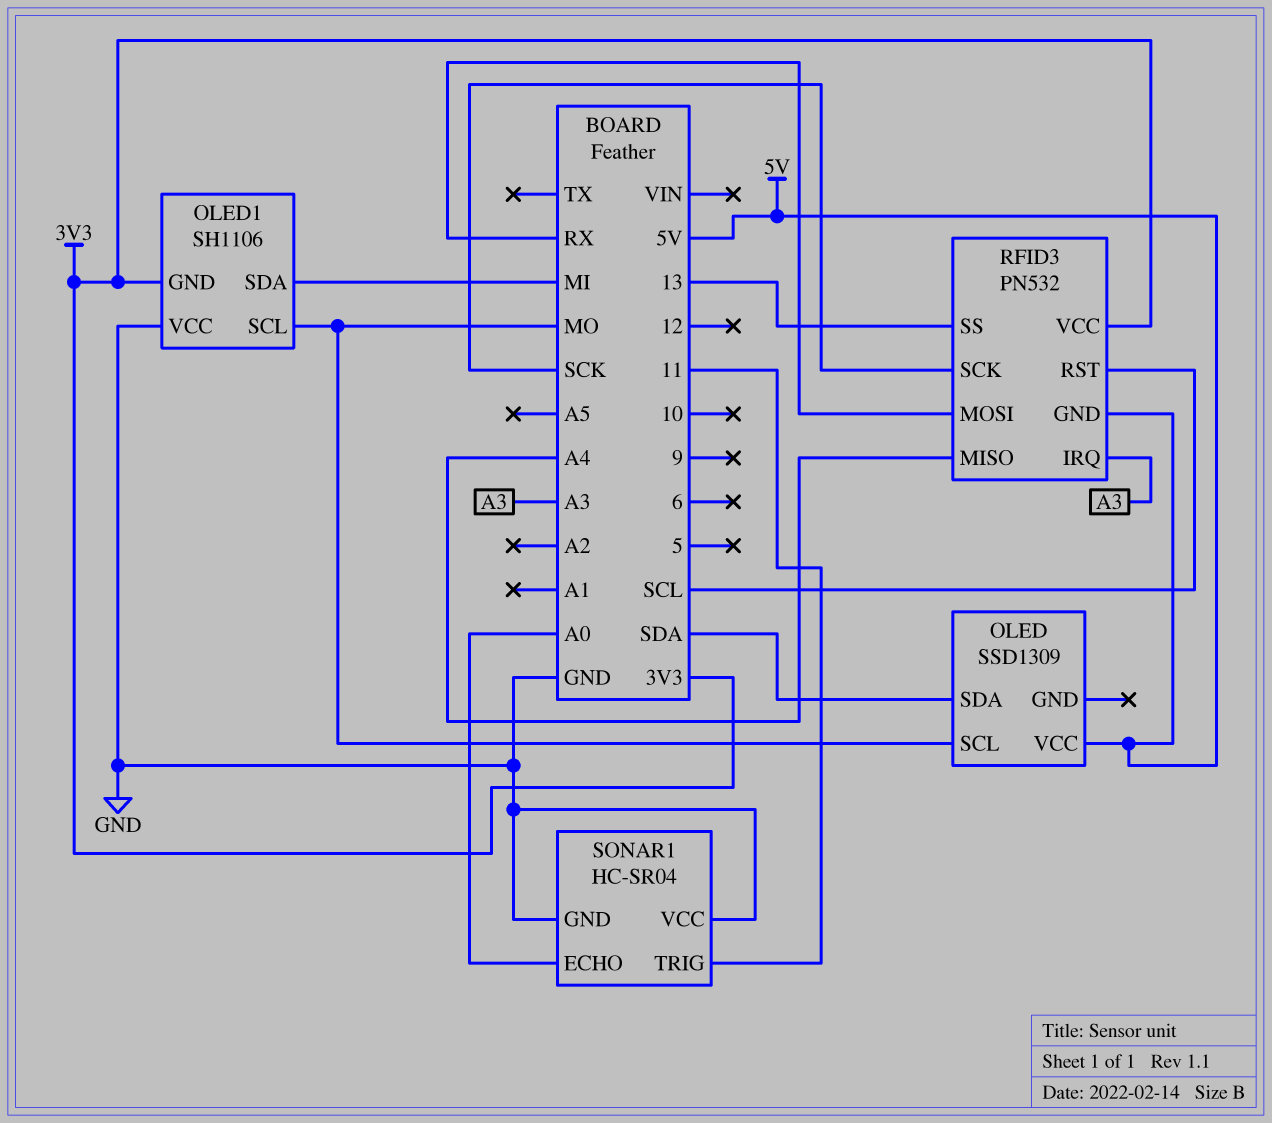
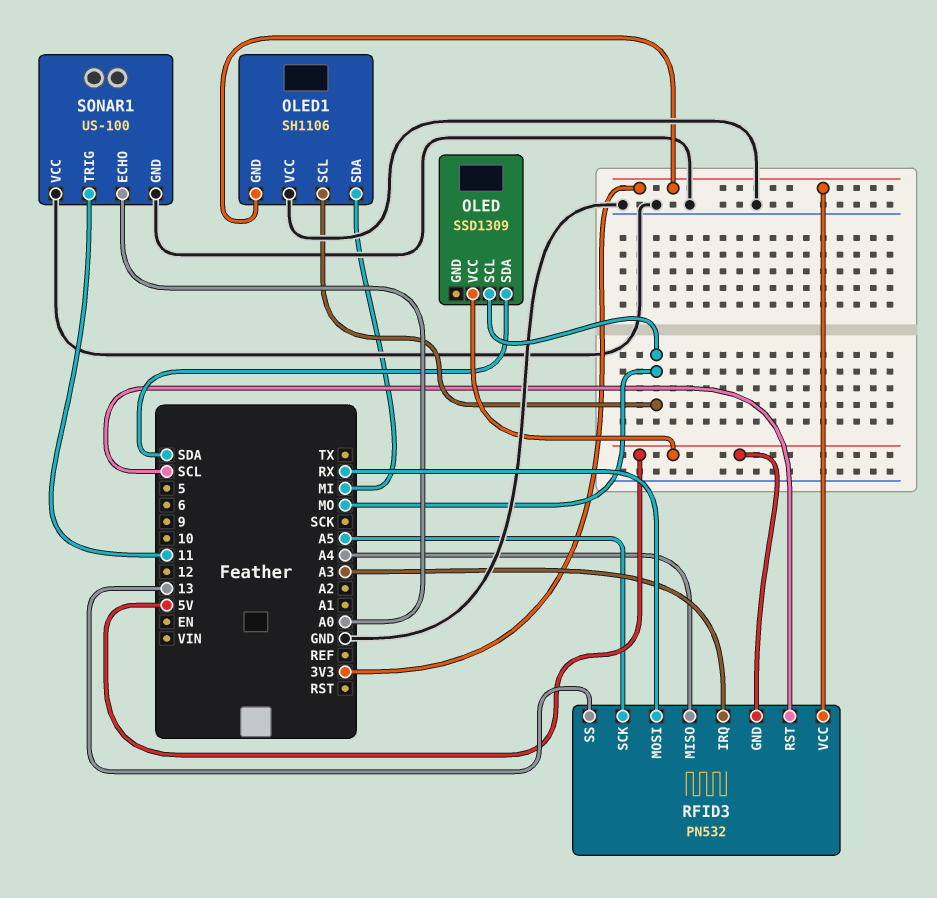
RFID3 pin SCK: SCK -> A5
SONAR1: HC-SR04 -> US-100

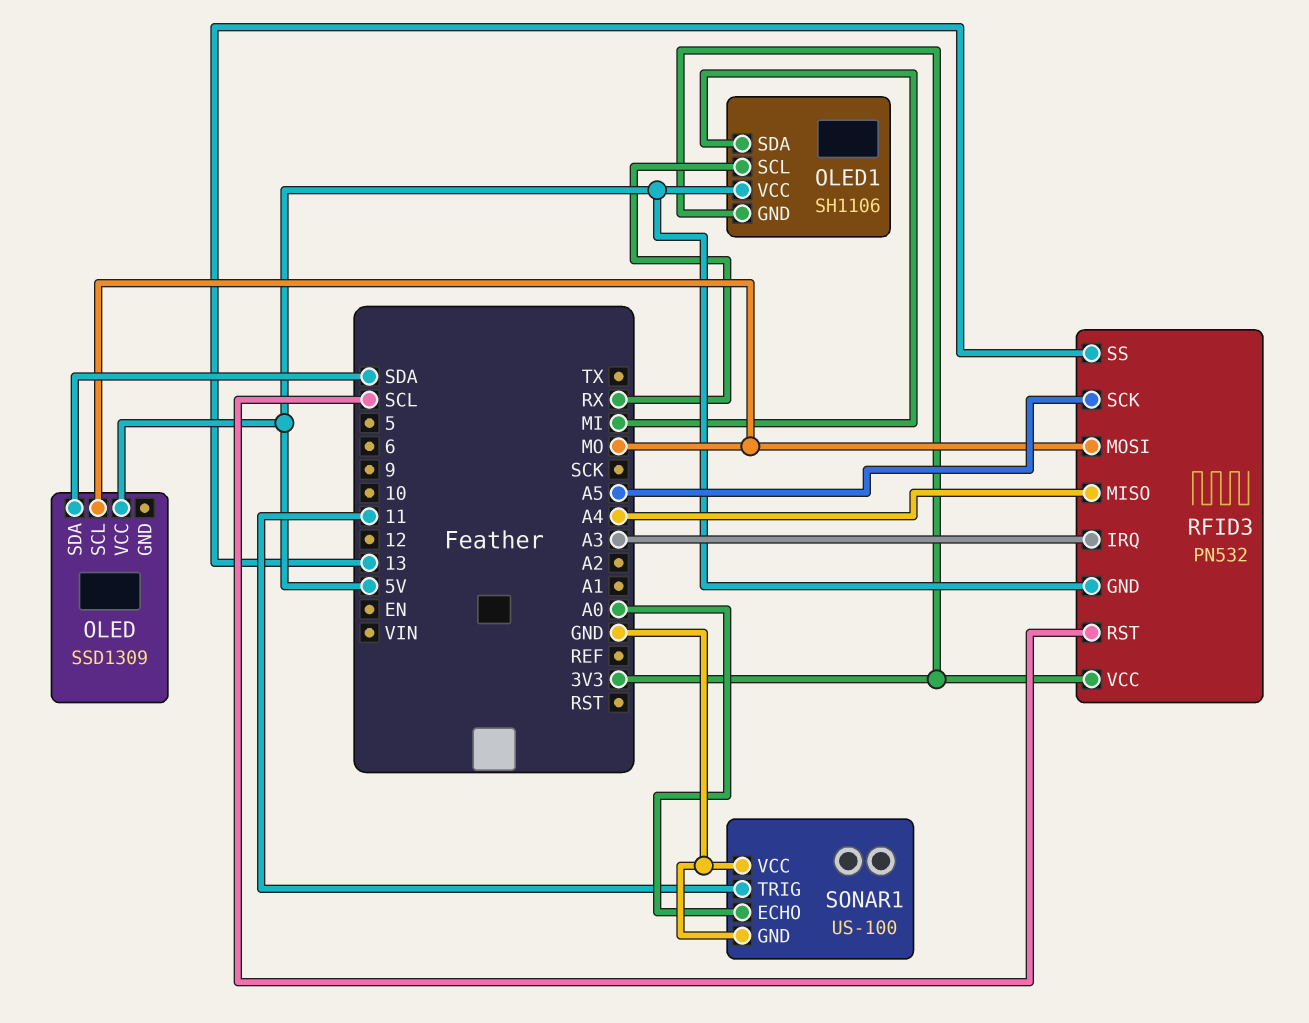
OLED1 pin SCL: MO -> RX
OLED1 pin VCC: GND -> 5V
RFID3 pin MOSI: RX -> MO

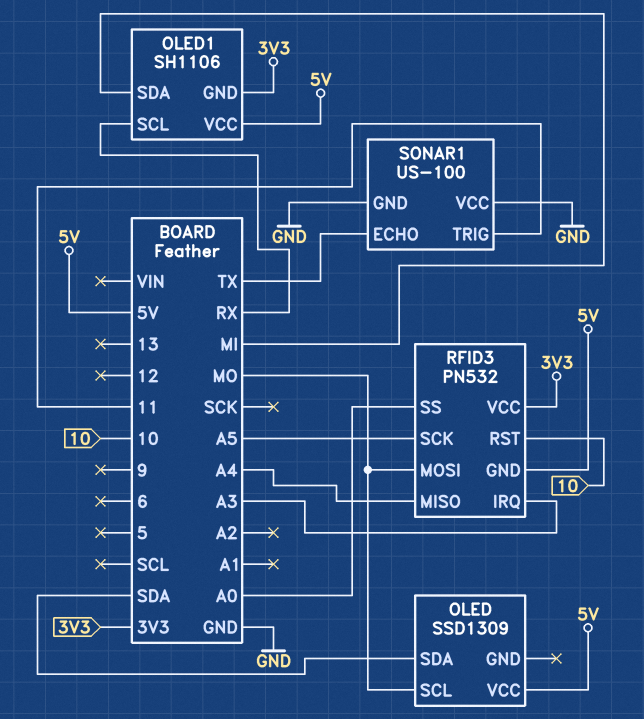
RFID3 pin RST: SCL -> 10
RFID3 pin SS: 13 -> A0
SONAR1 pin ECHO: A0 -> TX

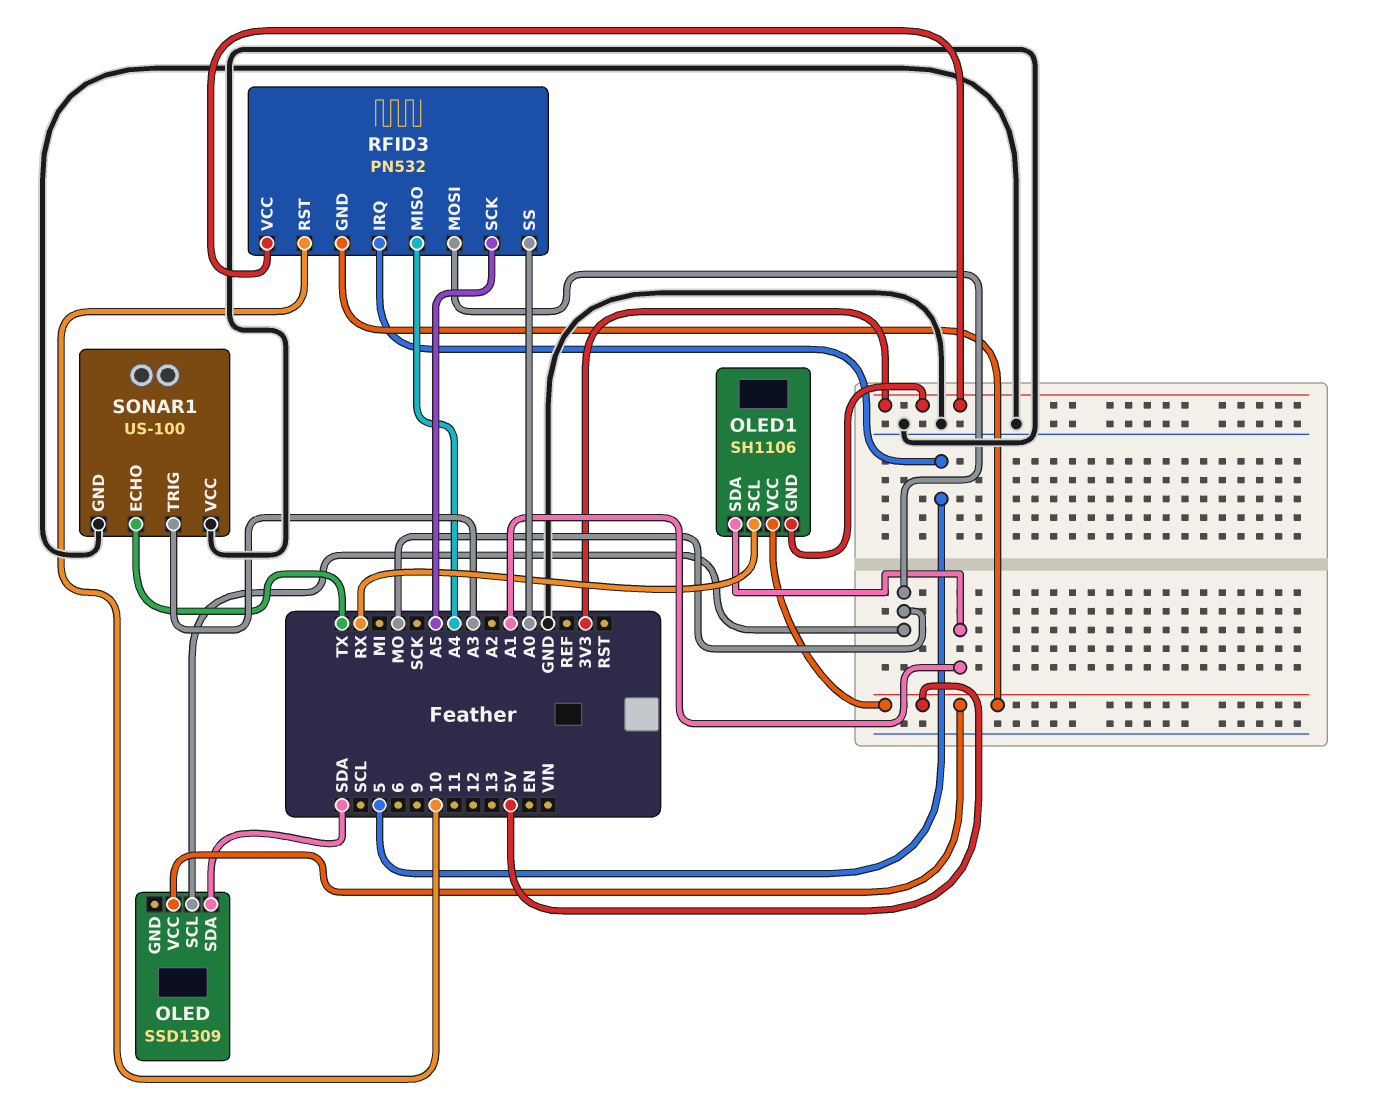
OLED1 pin SDA: MI -> A1
RFID3 pin IRQ: A3 -> 5
SONAR1 pin TRIG: 11 -> A3

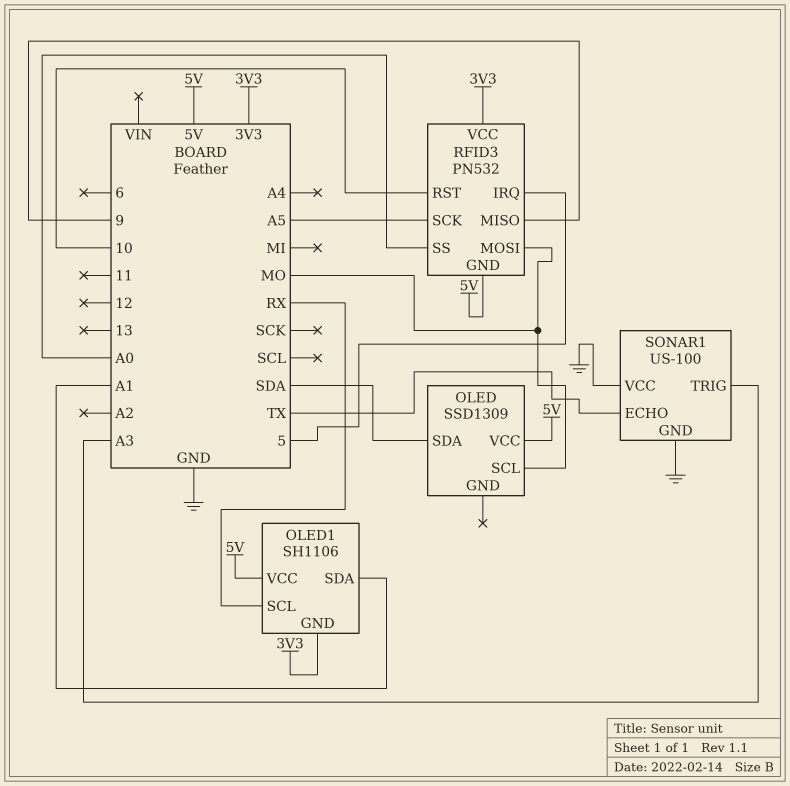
RFID3 pin MISO: A4 -> 9

